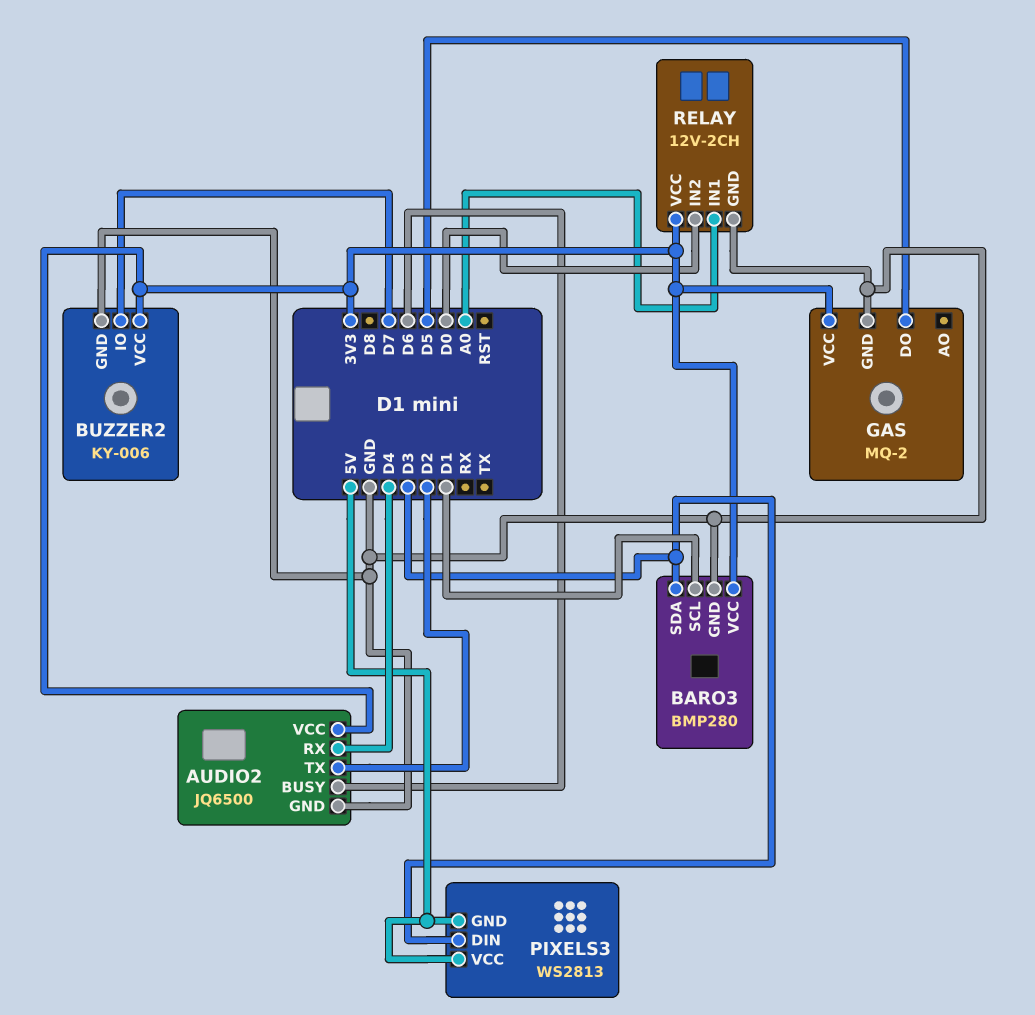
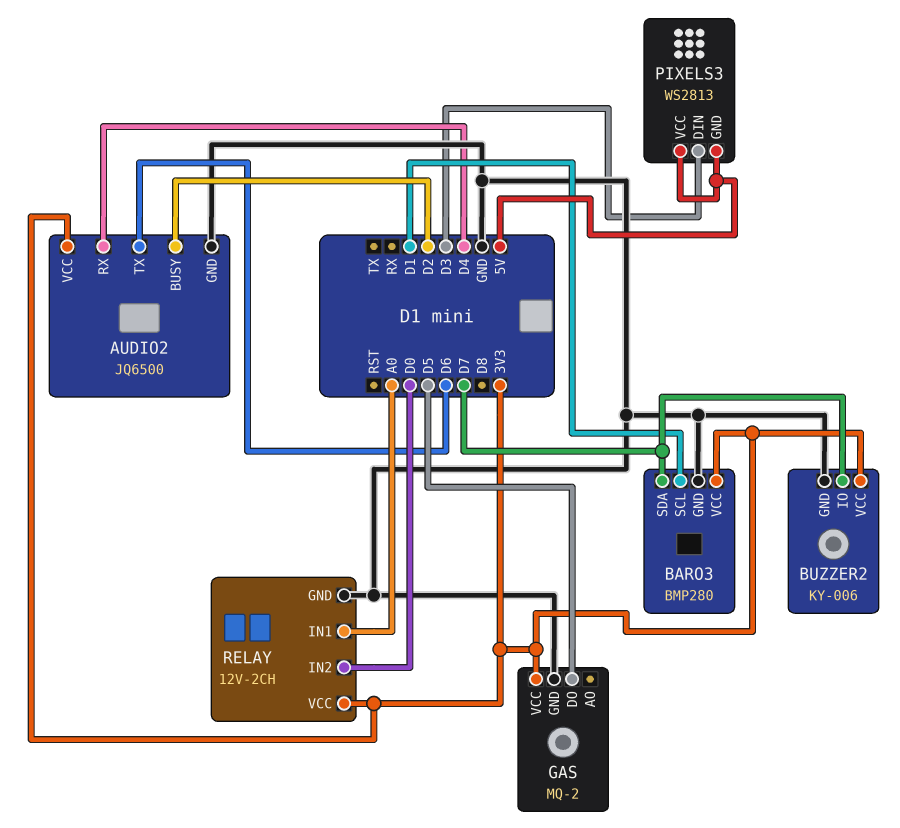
AUDIO2 pin BUSY: D6 -> D2
AUDIO2 pin TX: D2 -> D6
BARO3 pin SDA: D3 -> D7

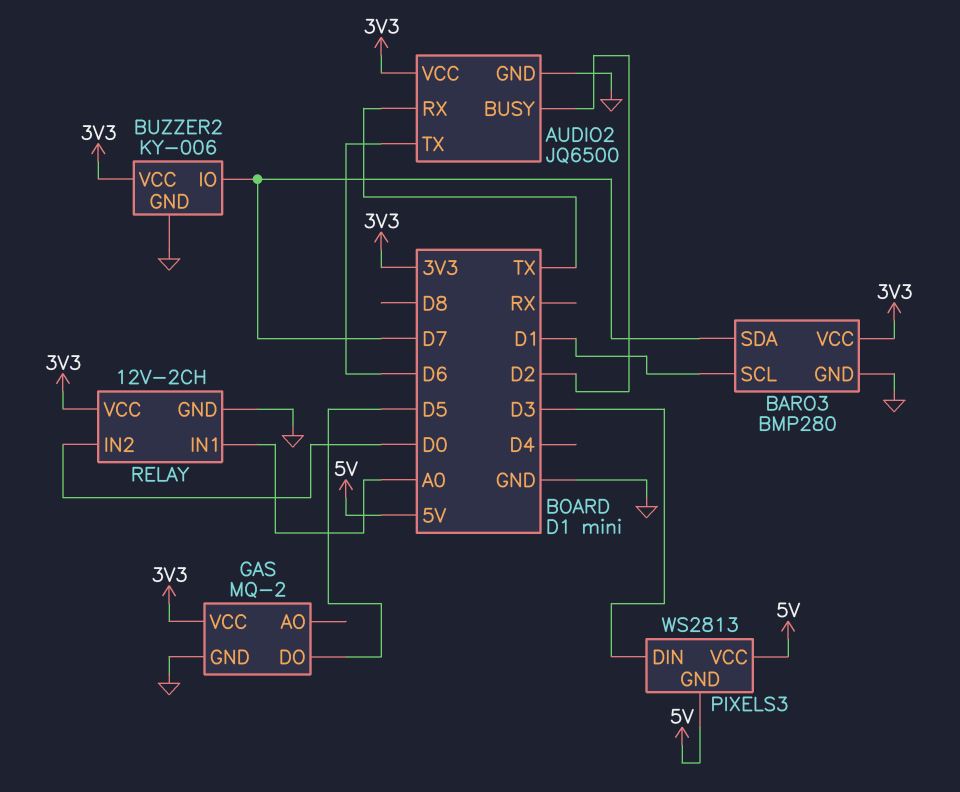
AUDIO2 pin RX: D4 -> TX

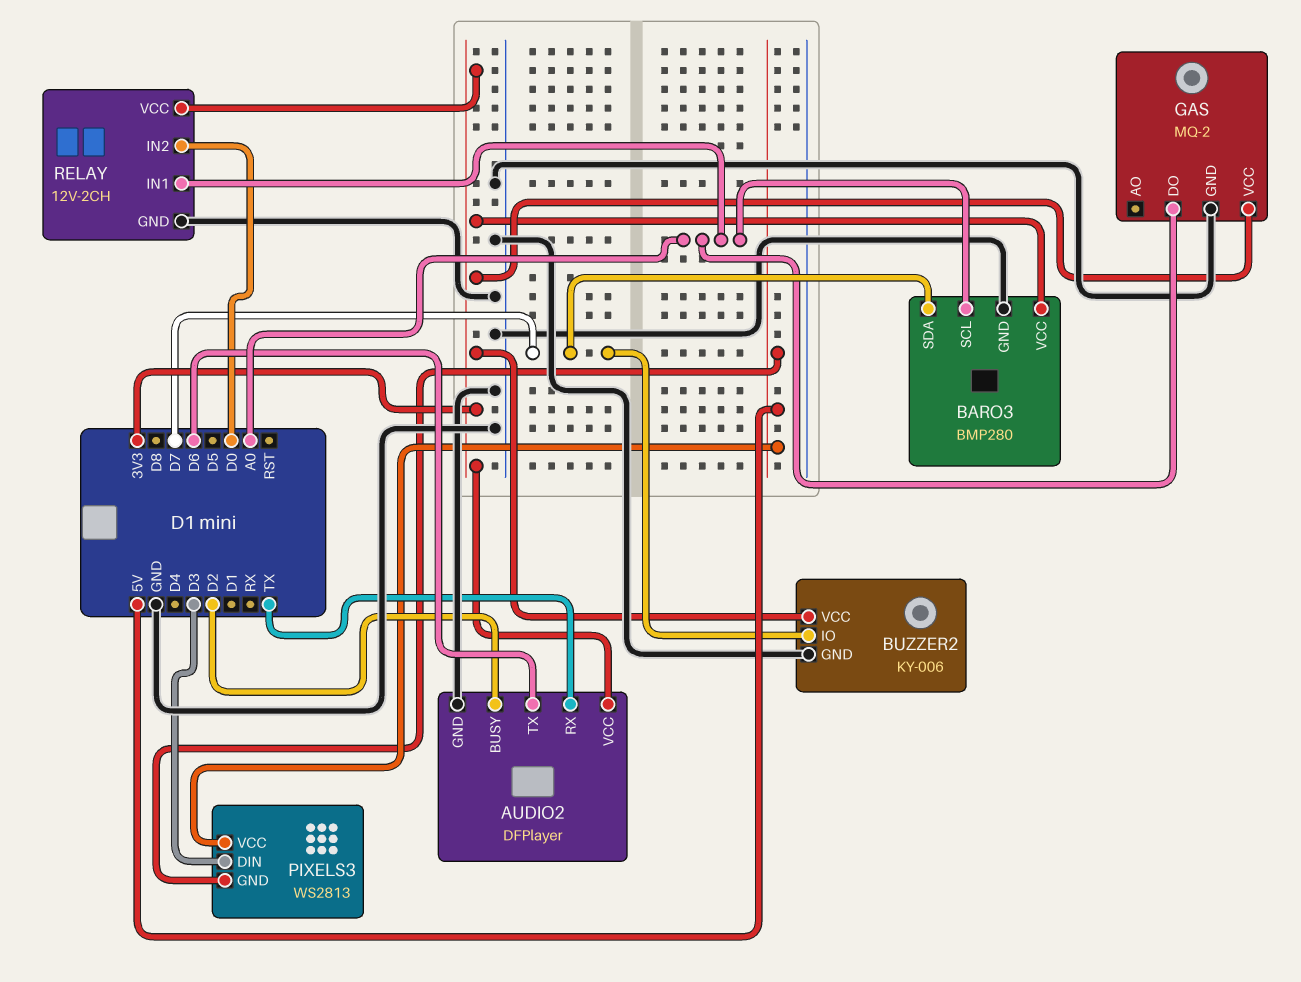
AUDIO2: JQ6500 -> DFPlayer
BARO3 pin SCL: D1 -> A0
GAS pin DO: D5 -> A0

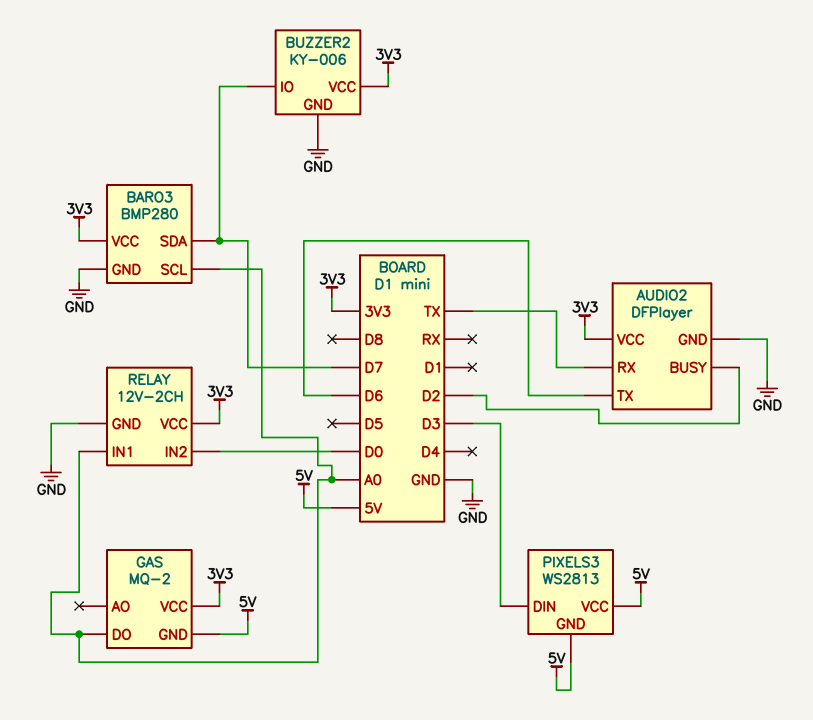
GAS pin GND: GND -> 5V

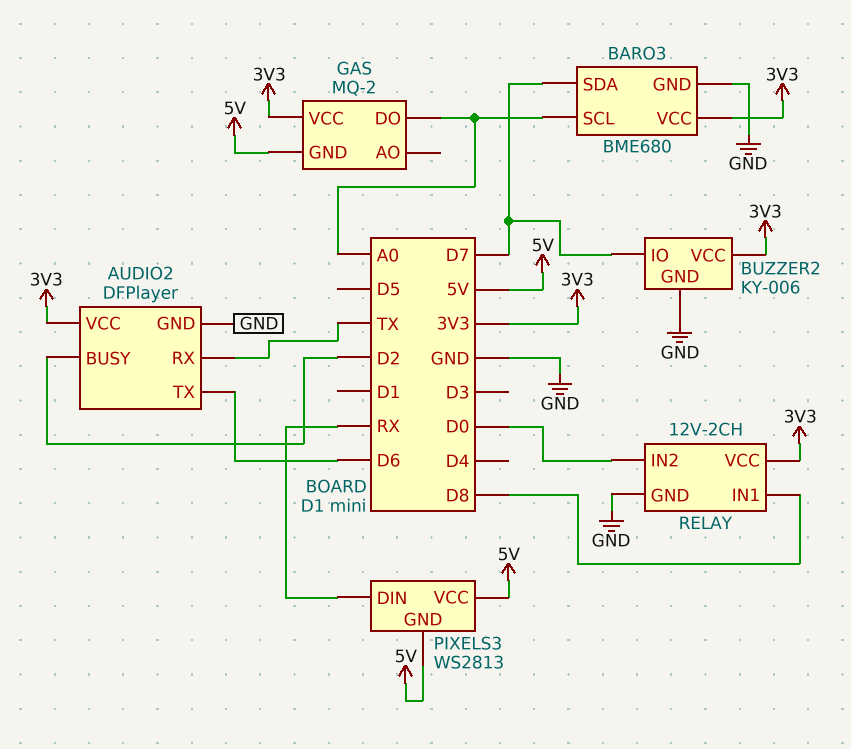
BARO3: BMP280 -> BME680
PIXELS3 pin DIN: D3 -> RX
RELAY pin IN1: A0 -> D8

